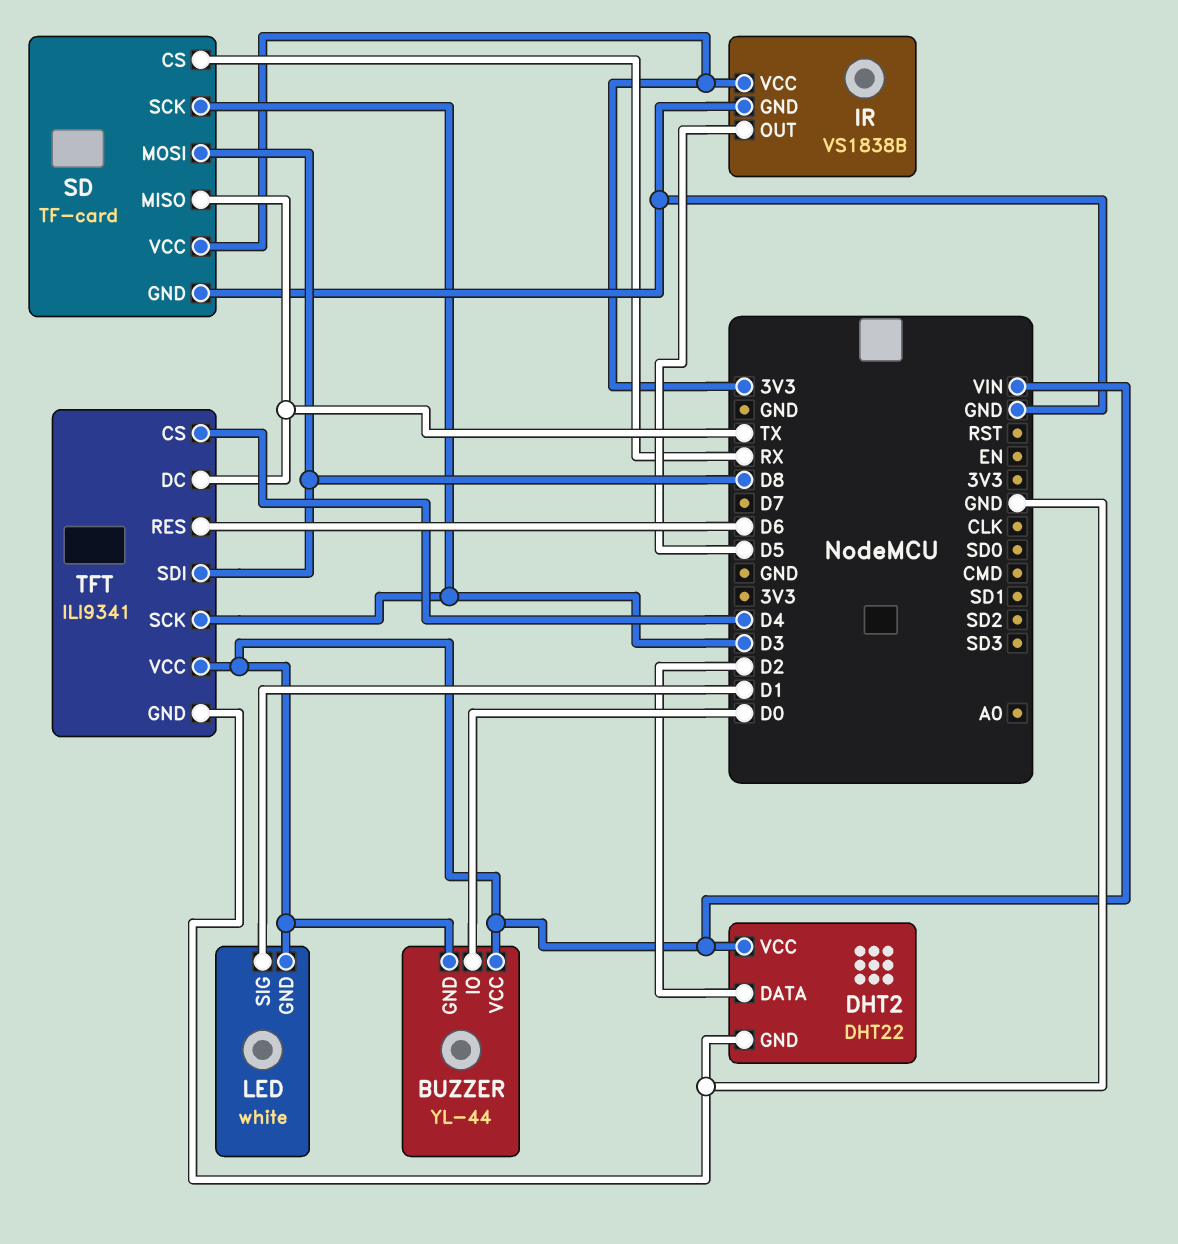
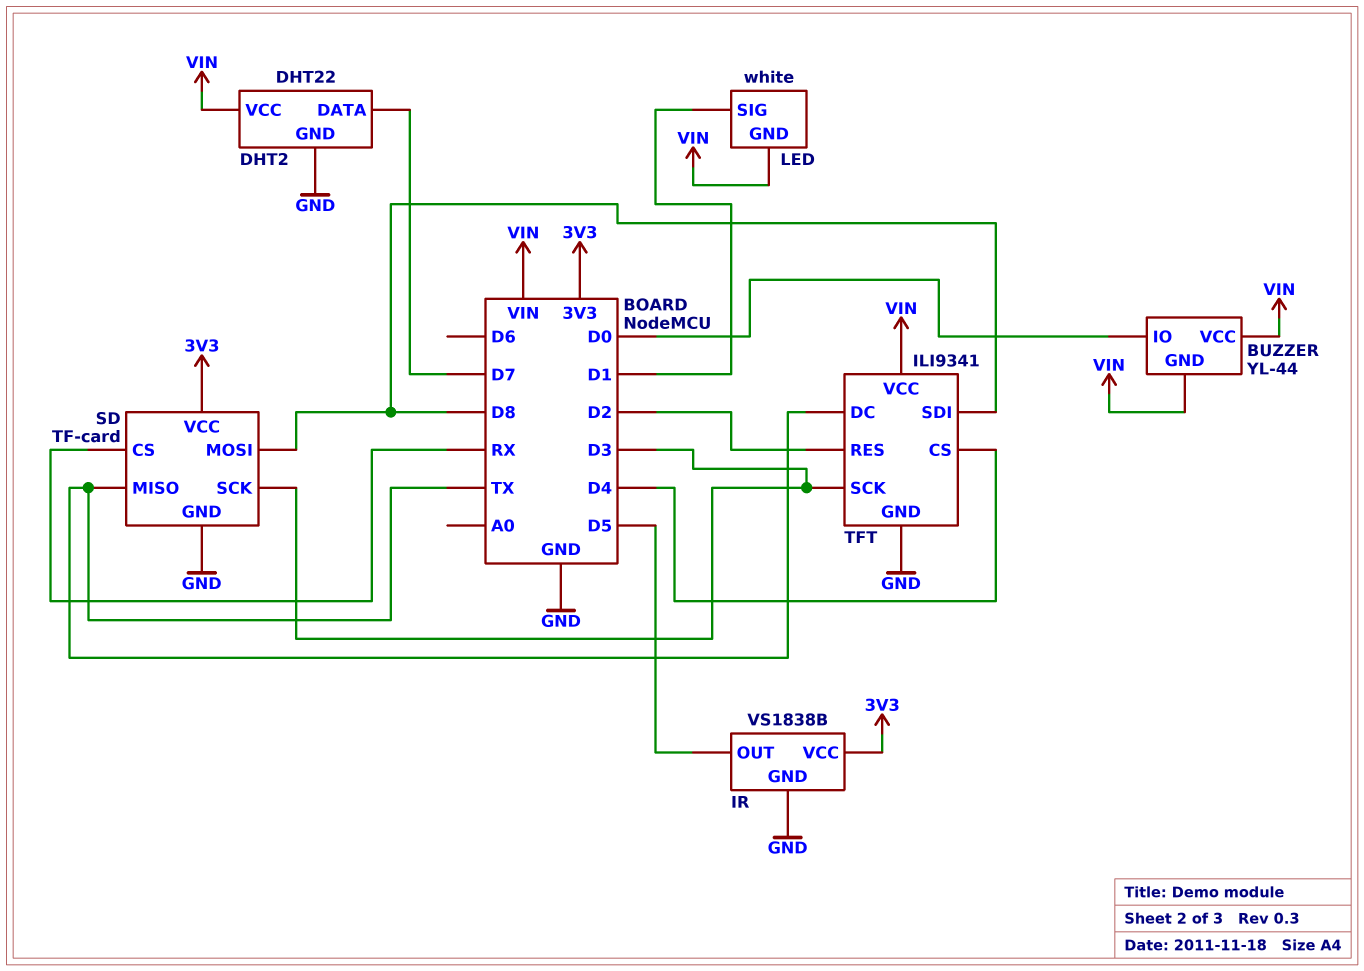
DHT2 pin DATA: D2 -> D7
TFT pin RES: D6 -> D2

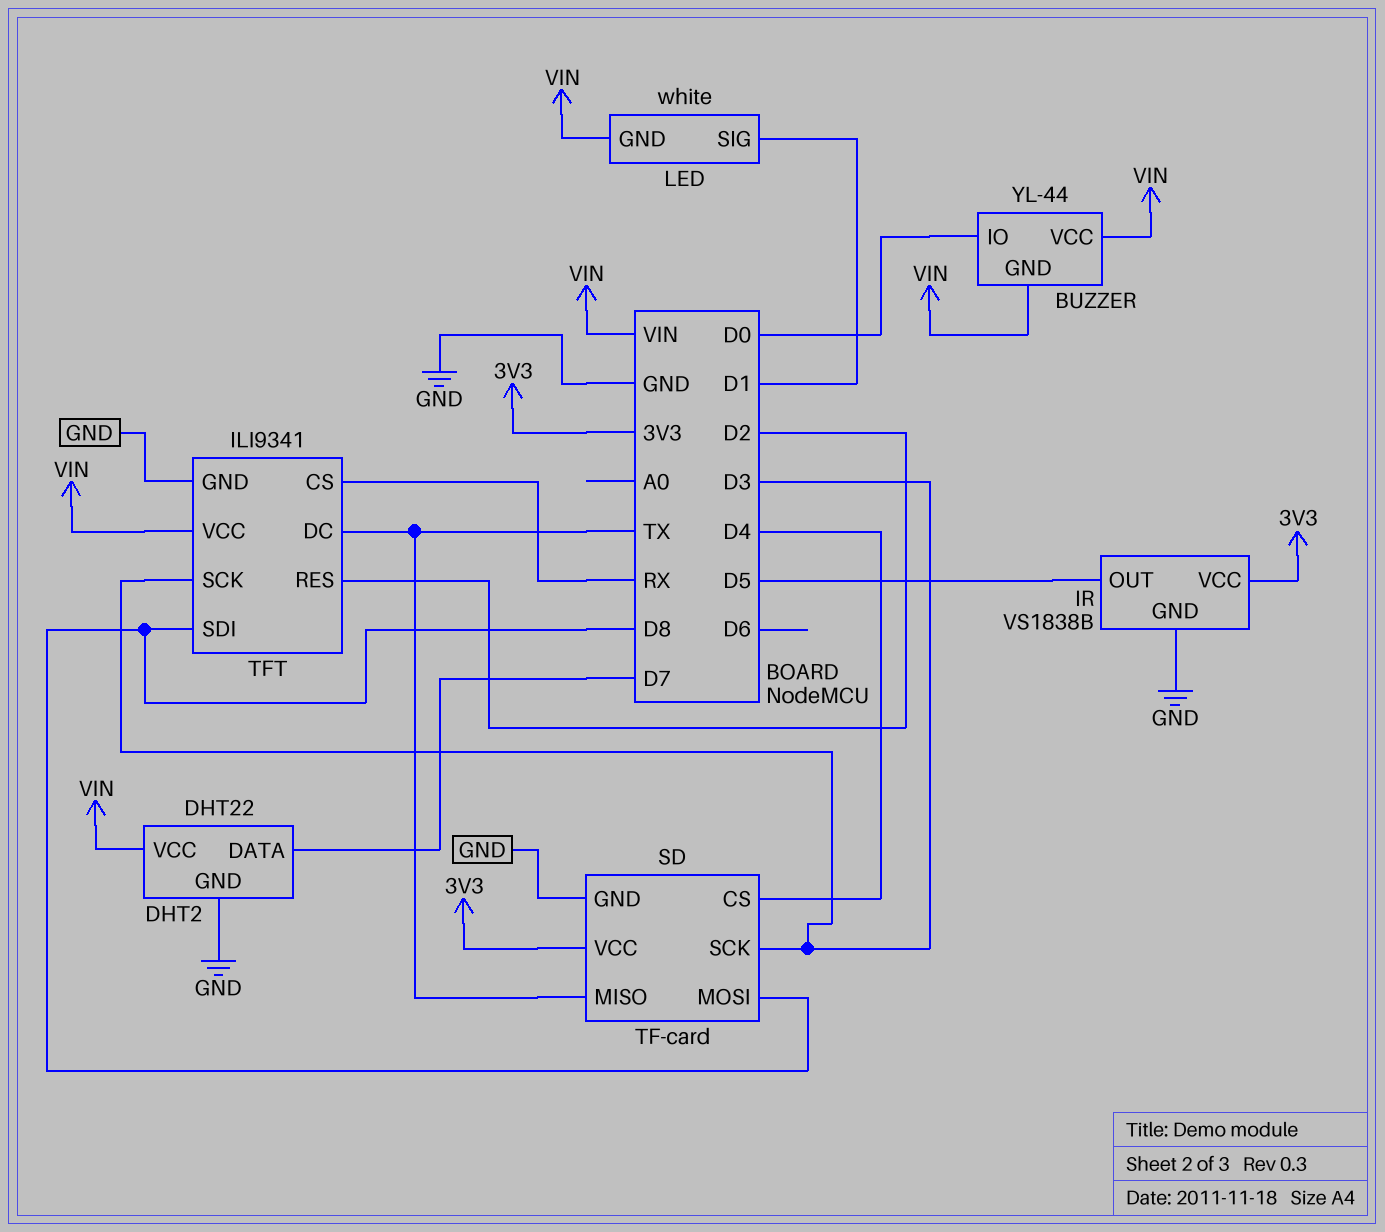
SD pin CS: RX -> D4
TFT pin CS: D4 -> RX

